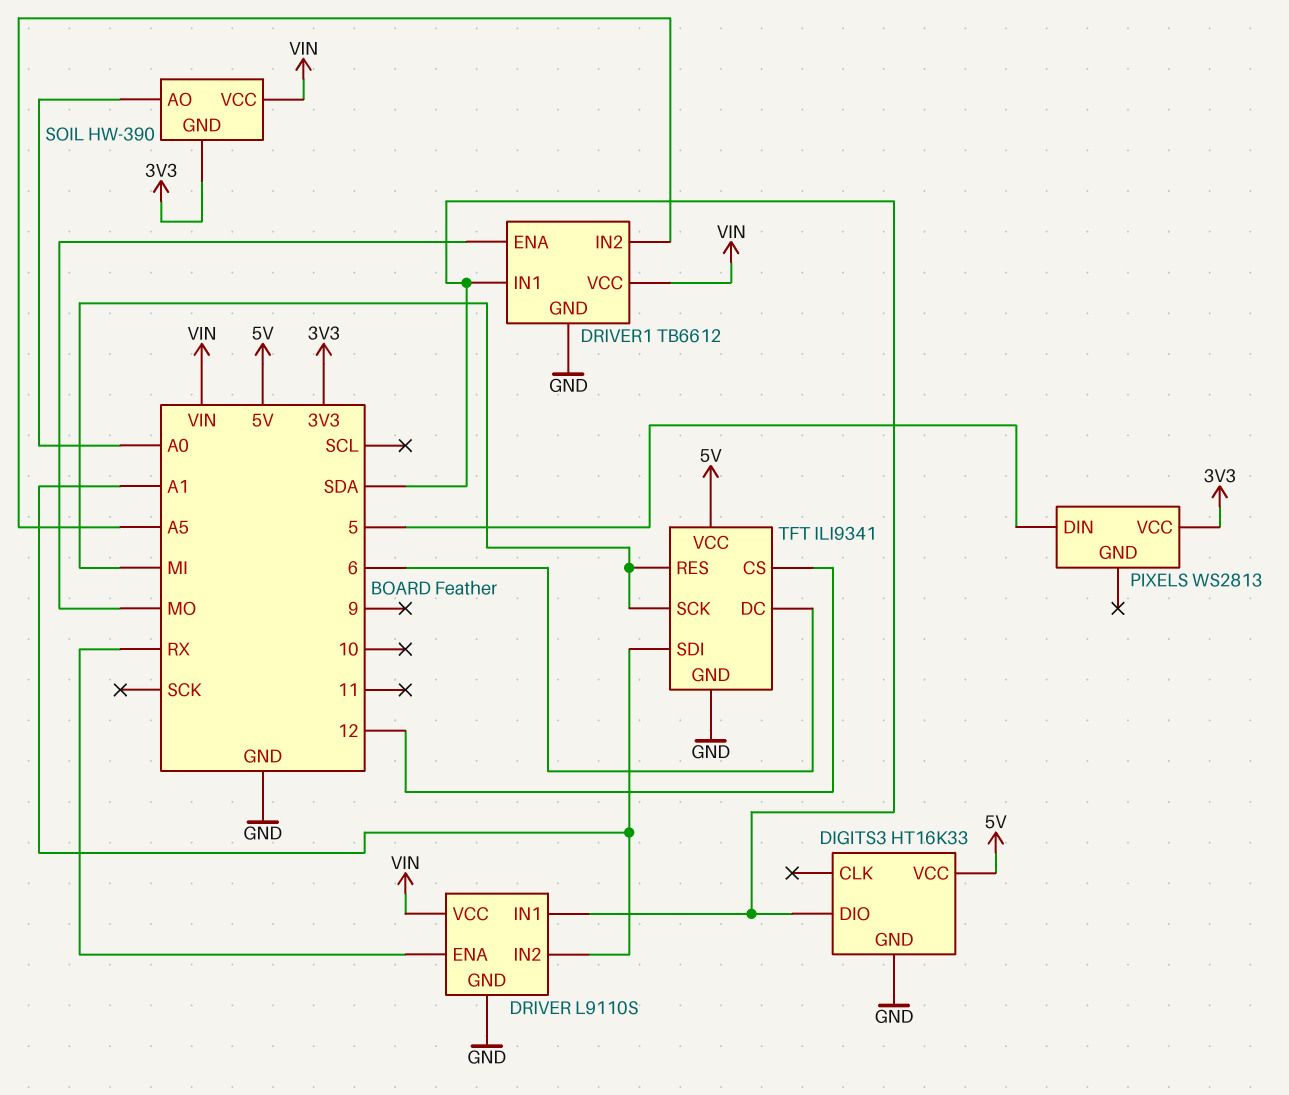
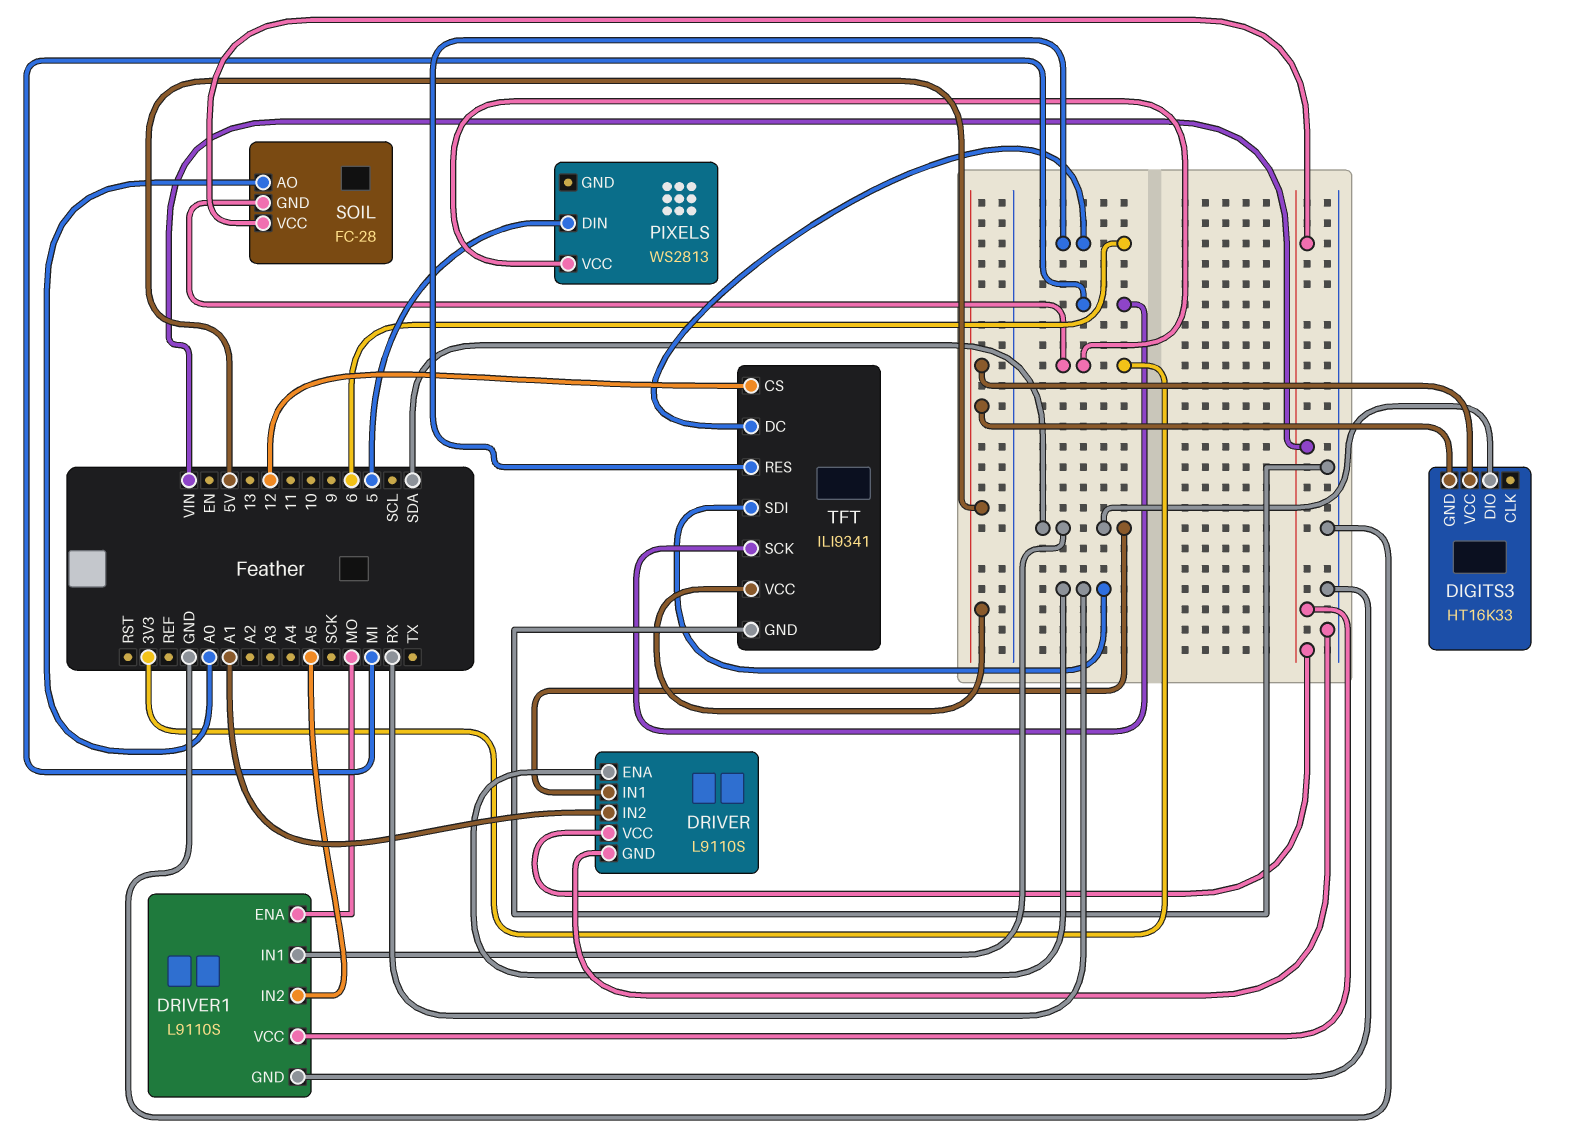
DIGITS3 pin GND: GND -> 5V
DRIVER1: TB6612 -> L9110S
SOIL: HW-390 -> FC-28
TFT pin RES: MI -> 6
TFT pin SDI: A1 -> RX

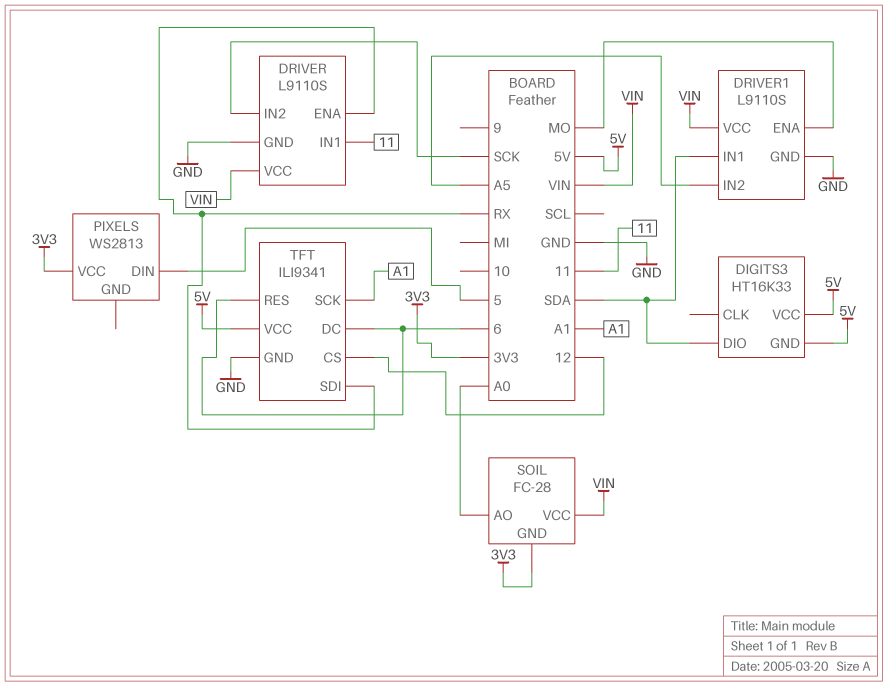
DRIVER pin IN1: SDA -> 11
DRIVER pin IN2: A1 -> SCK
TFT pin SCK: MI -> A1

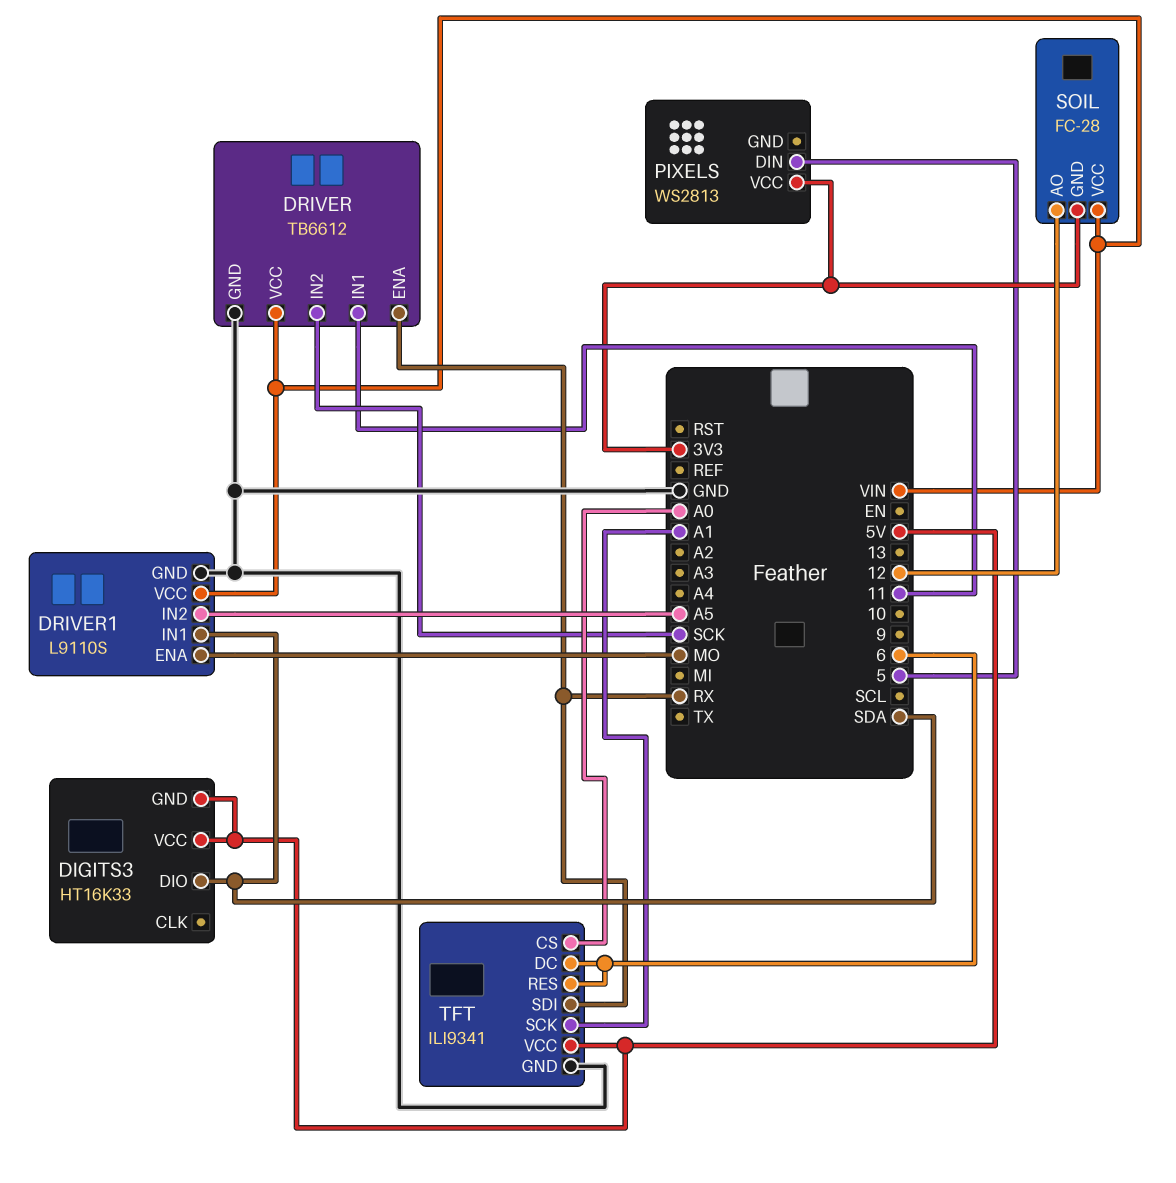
DRIVER: L9110S -> TB6612
SOIL pin AO: A0 -> 12
TFT pin CS: 12 -> A0

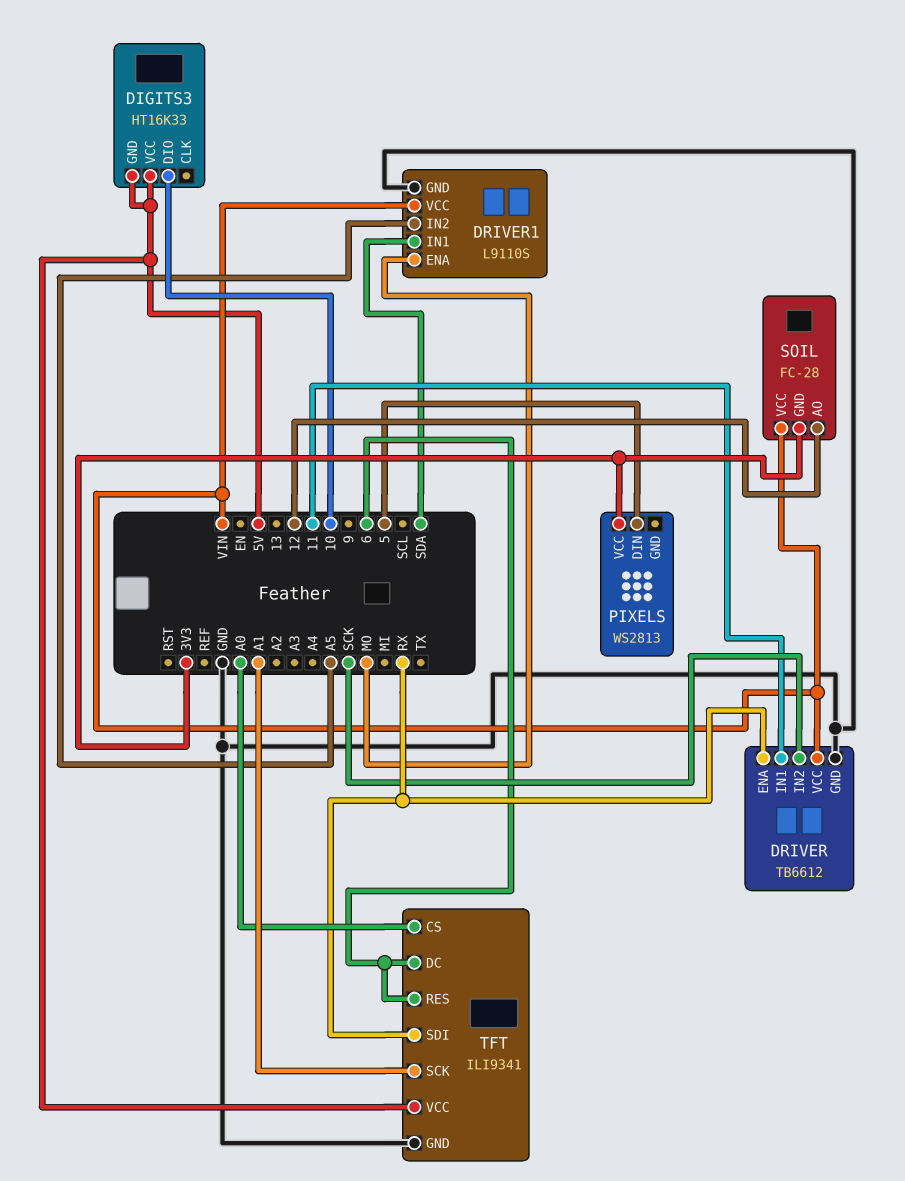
DIGITS3 pin DIO: SDA -> 10

